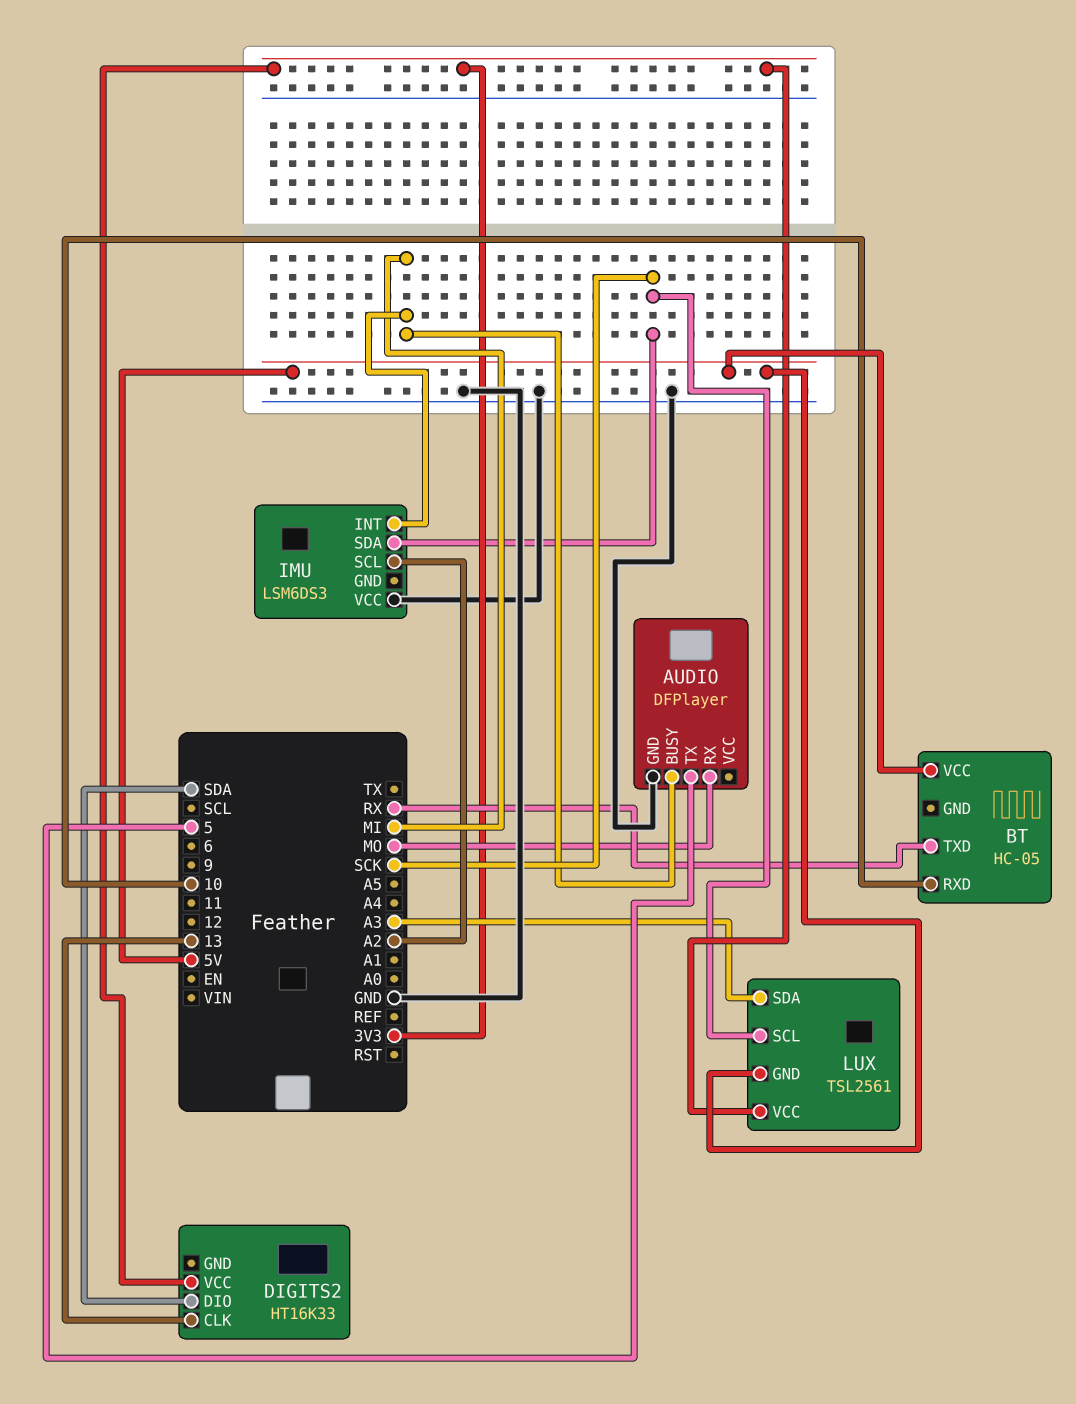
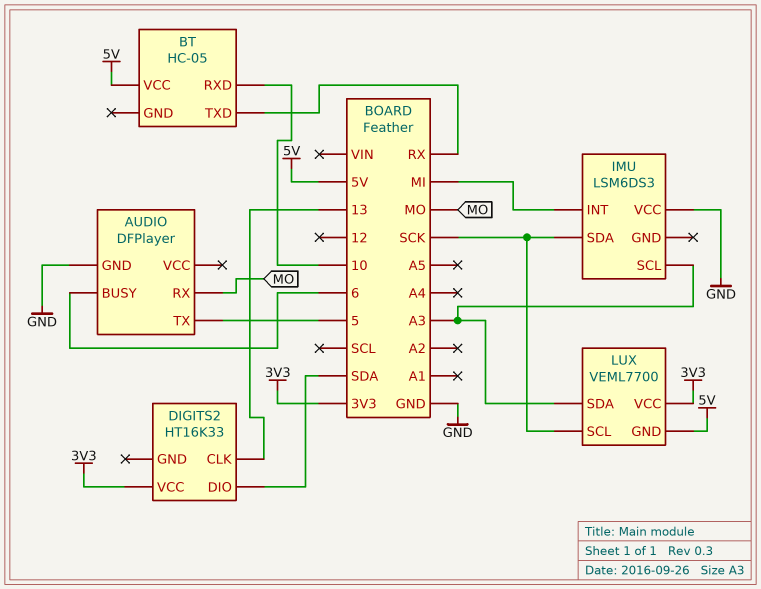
AUDIO pin BUSY: MI -> 6
IMU pin SCL: A2 -> A3
LUX: TSL2561 -> VEML7700

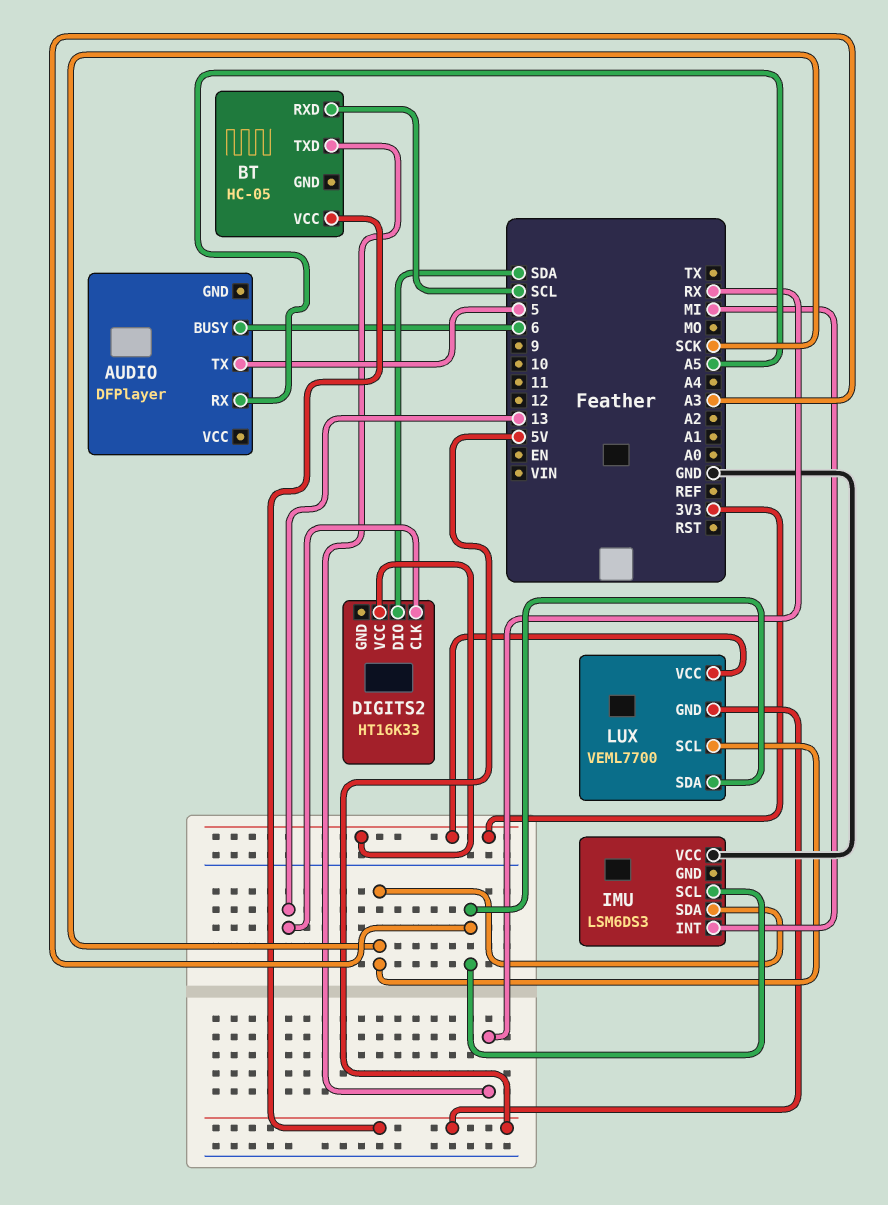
AUDIO pin GND: GND -> none
AUDIO pin RX: MO -> A5
BT pin RXD: 10 -> SCL

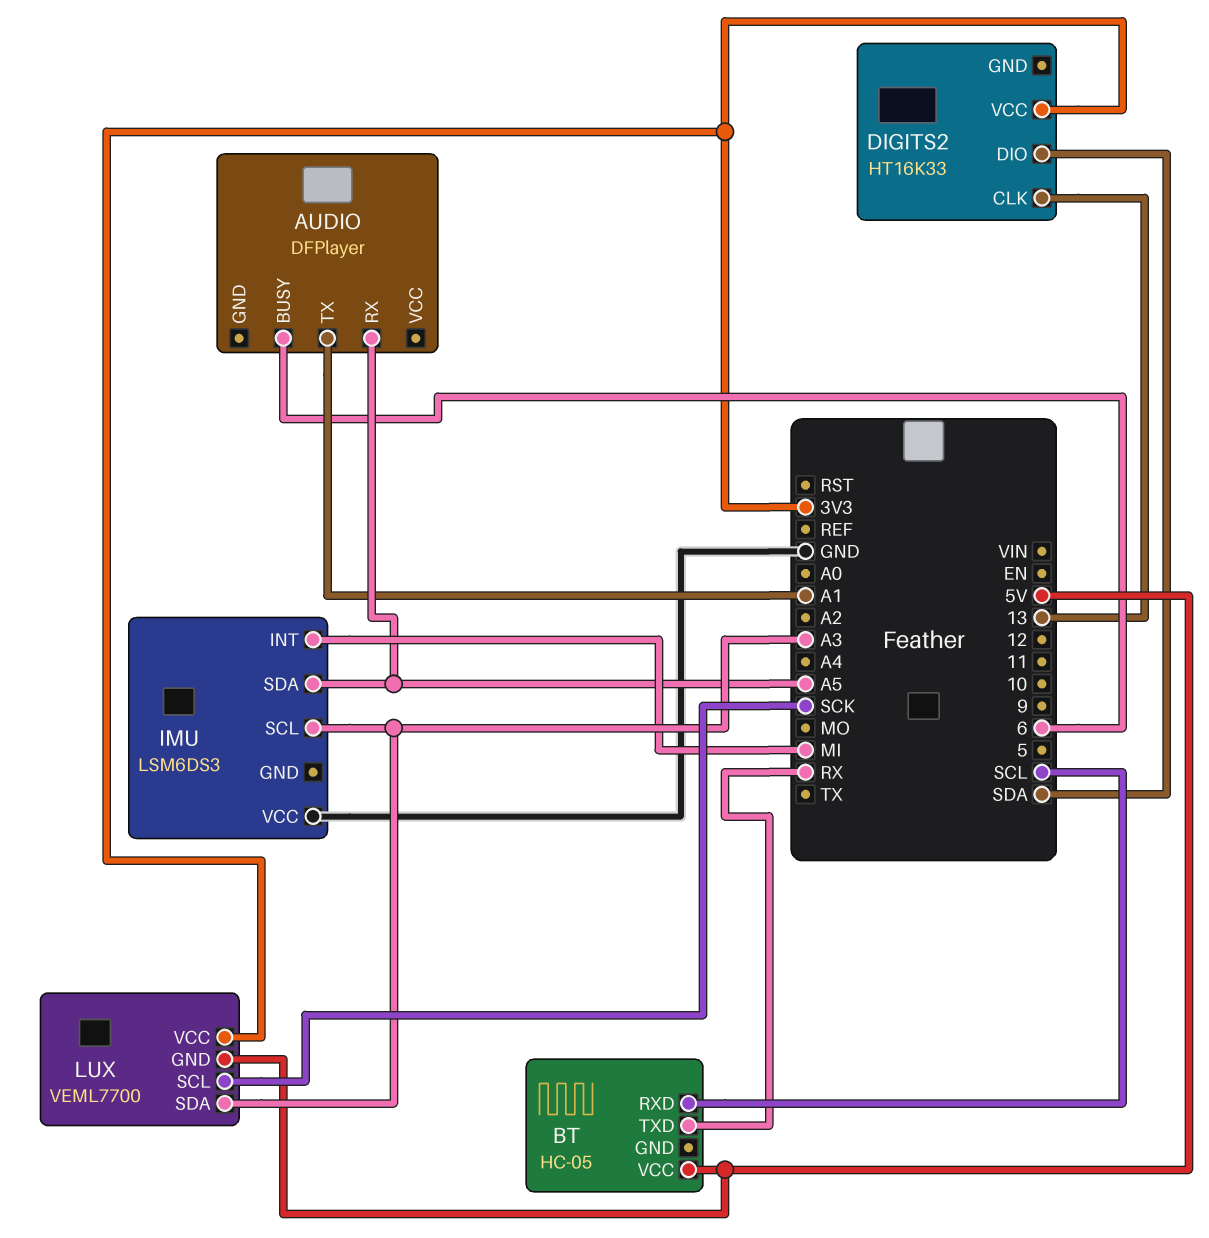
AUDIO pin TX: 5 -> A1
IMU pin SDA: SCK -> A5

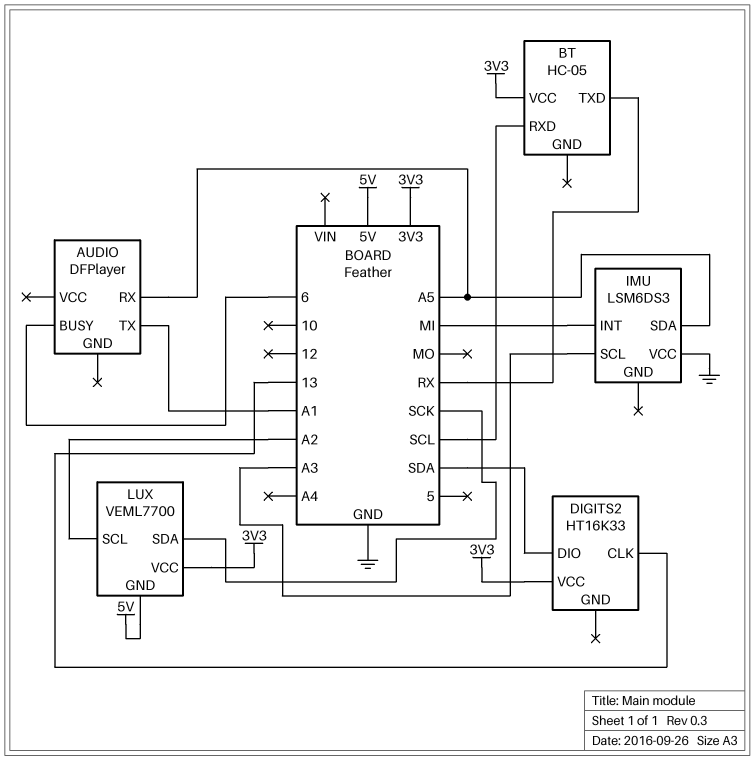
BT pin VCC: 5V -> 3V3
LUX pin SCL: SCK -> A2
LUX pin SDA: A3 -> SCK

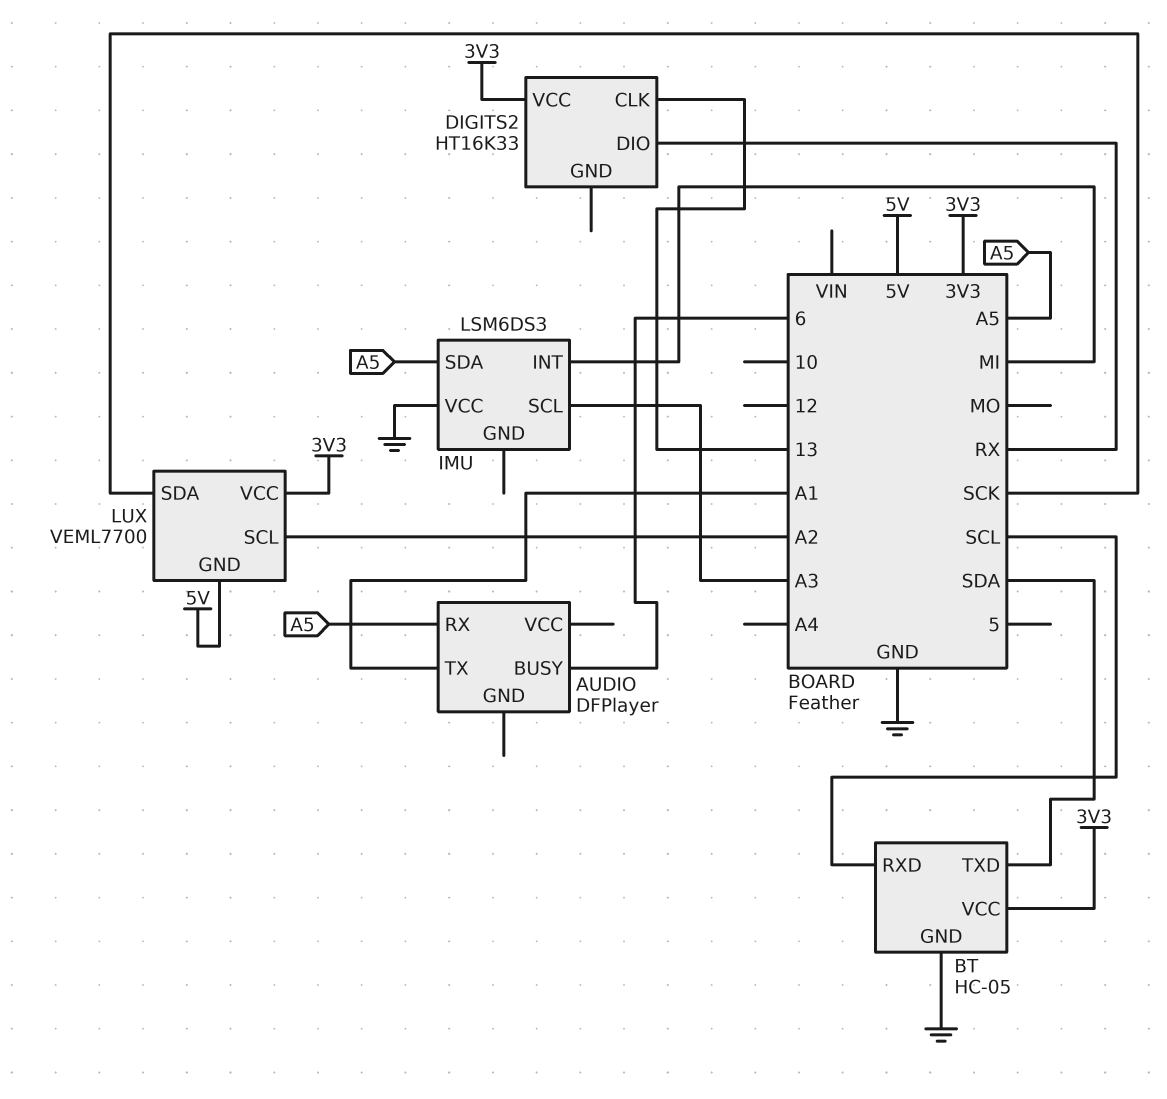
BT pin GND: none -> GND
BT pin TXD: RX -> SDA
DIGITS2 pin DIO: SDA -> RX

